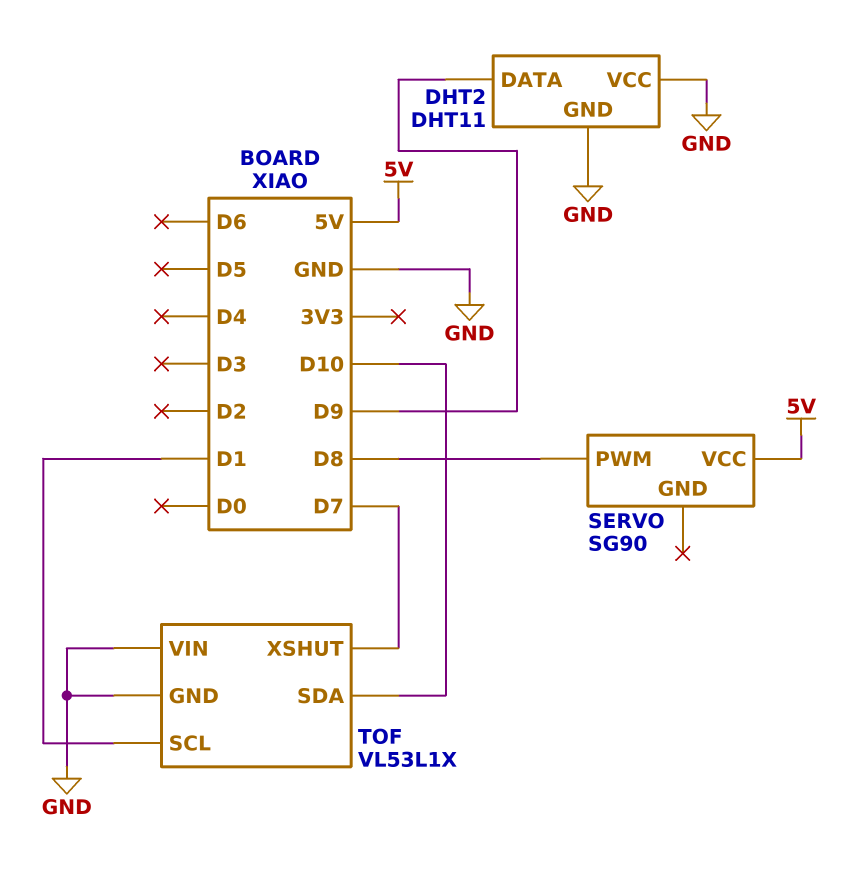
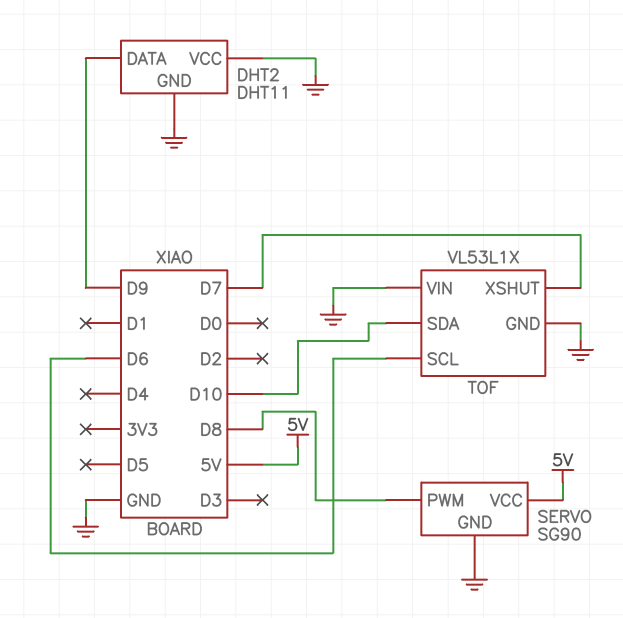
SERVO pin GND: none -> GND
TOF pin SCL: D1 -> D6

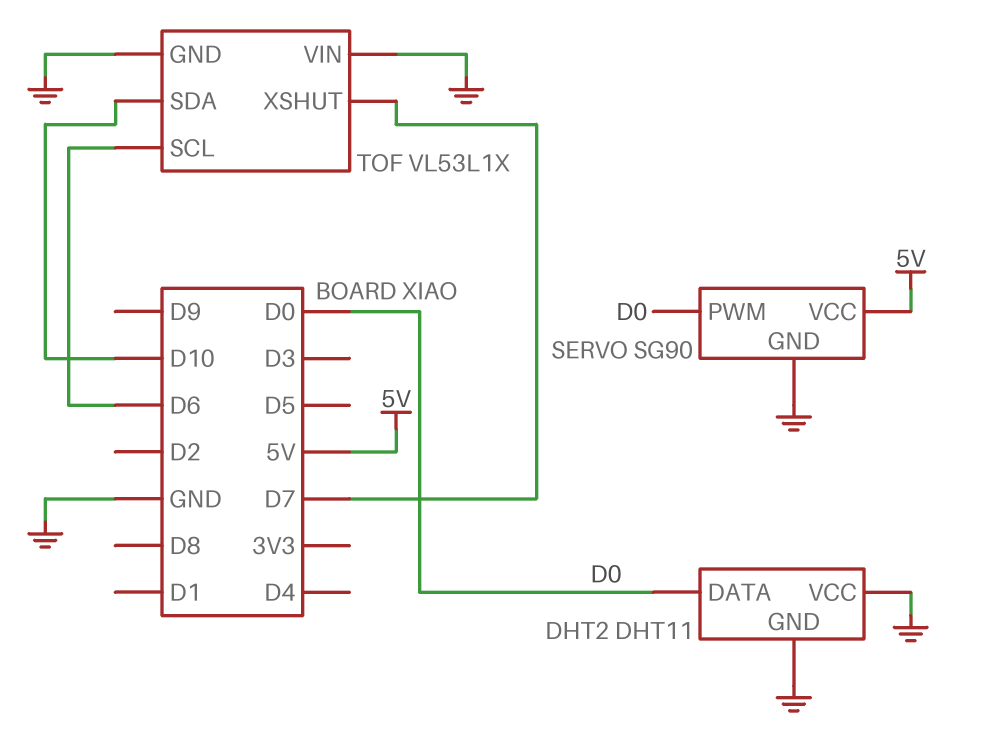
DHT2 pin DATA: D9 -> D0
SERVO pin PWM: D8 -> D0

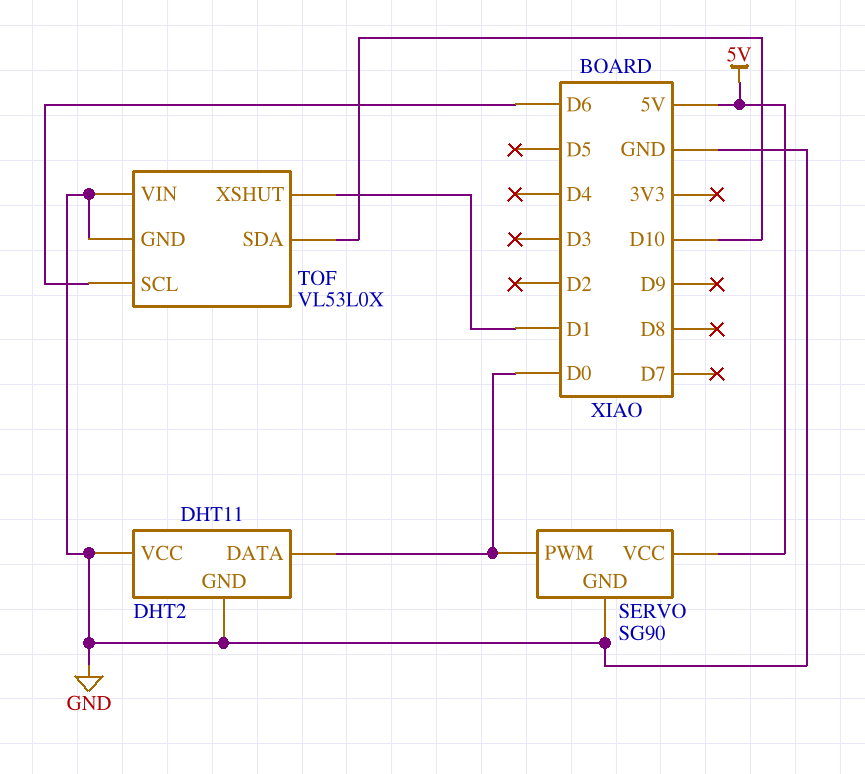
TOF: VL53L1X -> VL53L0X
TOF pin XSHUT: D7 -> D1

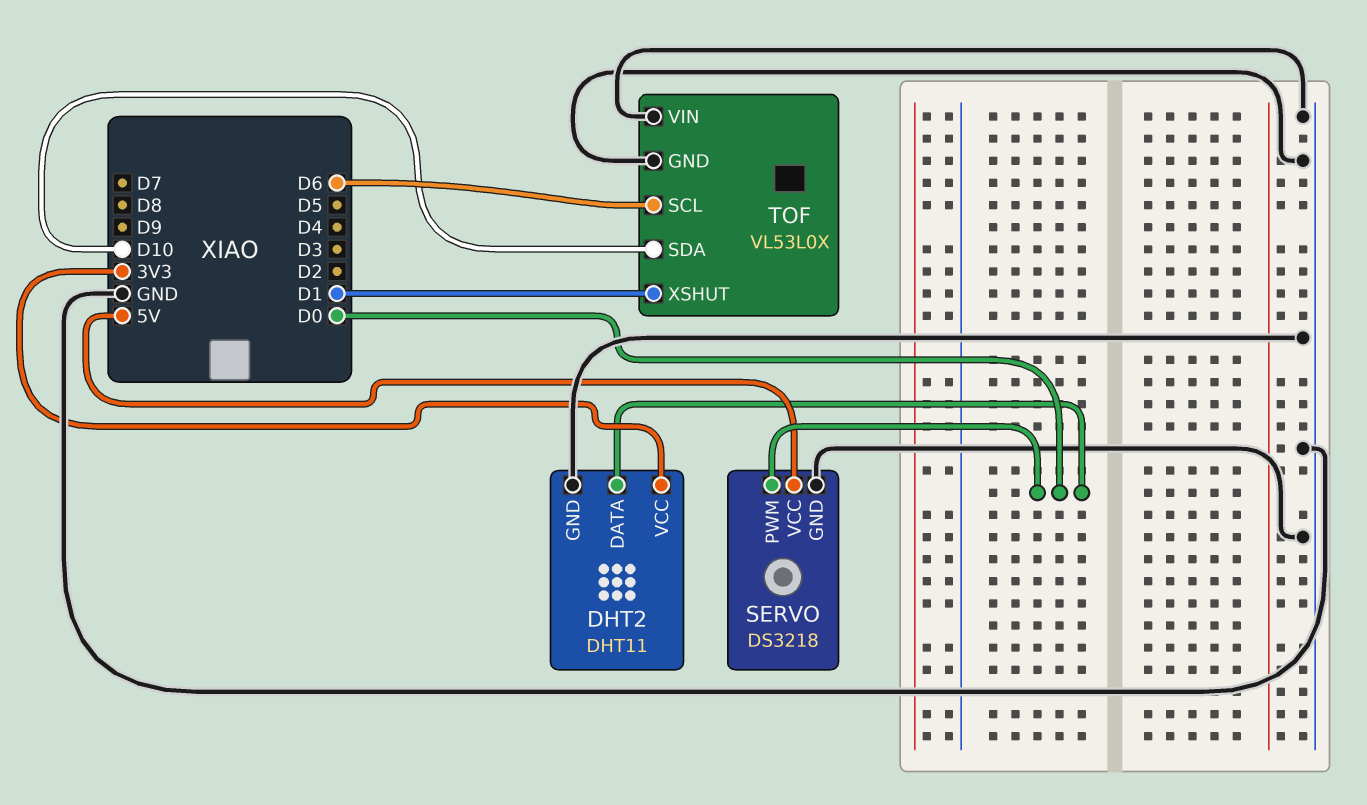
DHT2 pin VCC: GND -> 3V3
SERVO: SG90 -> DS3218

